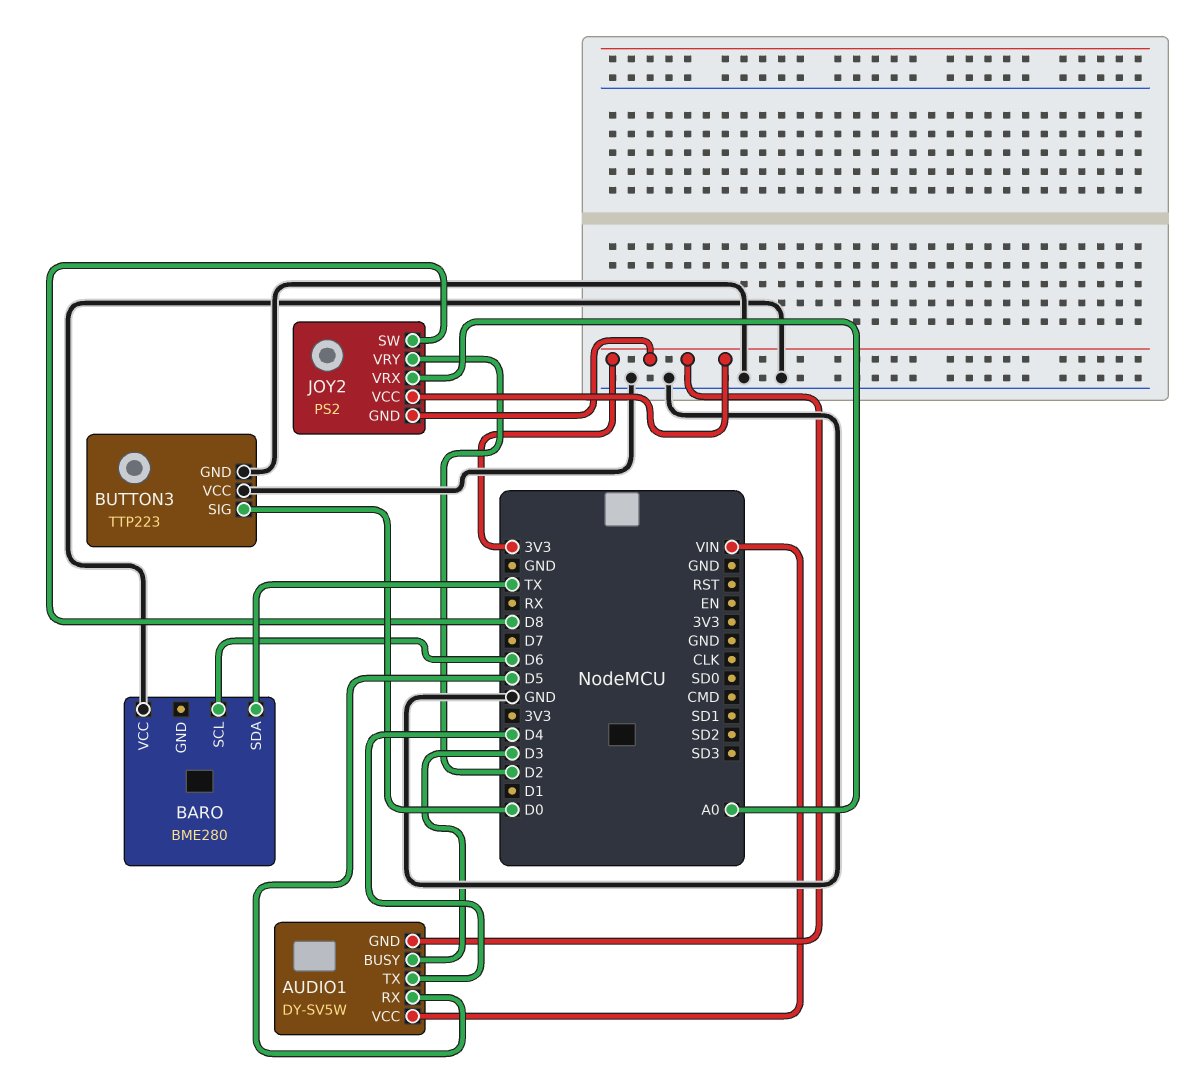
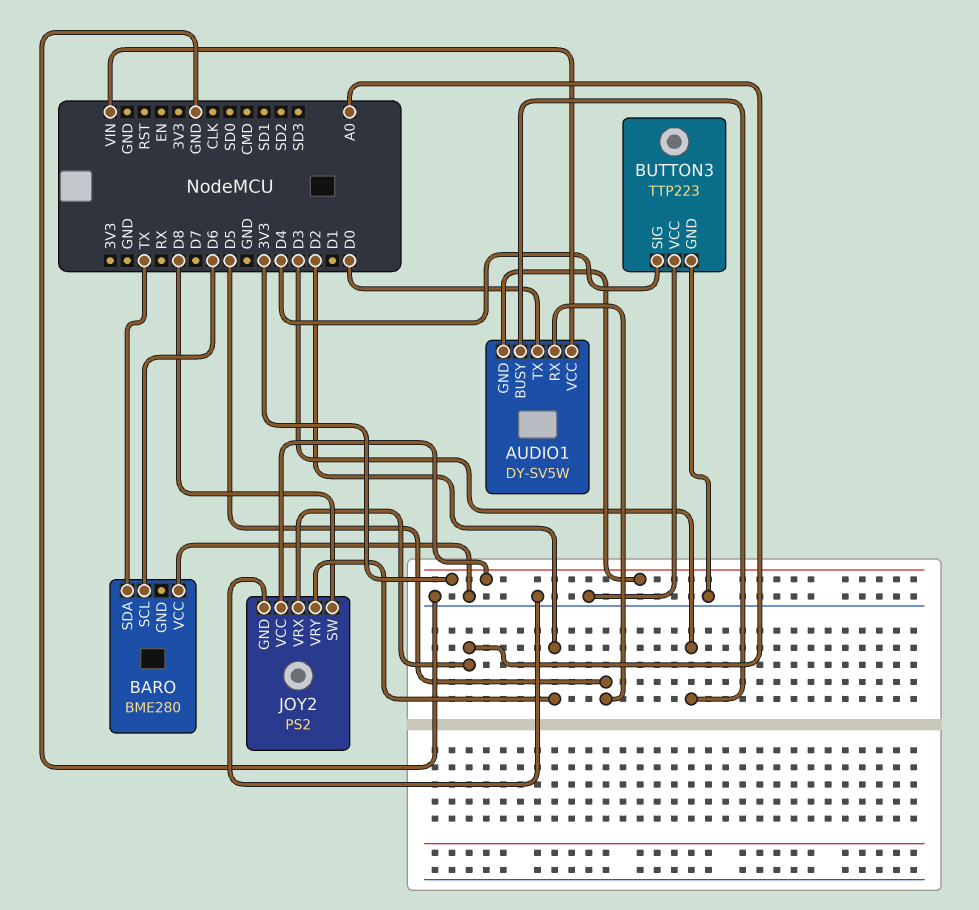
AUDIO1 pin TX: D4 -> D0
BUTTON3 pin SIG: D0 -> D4
JOY2 pin GND: 3V3 -> GND

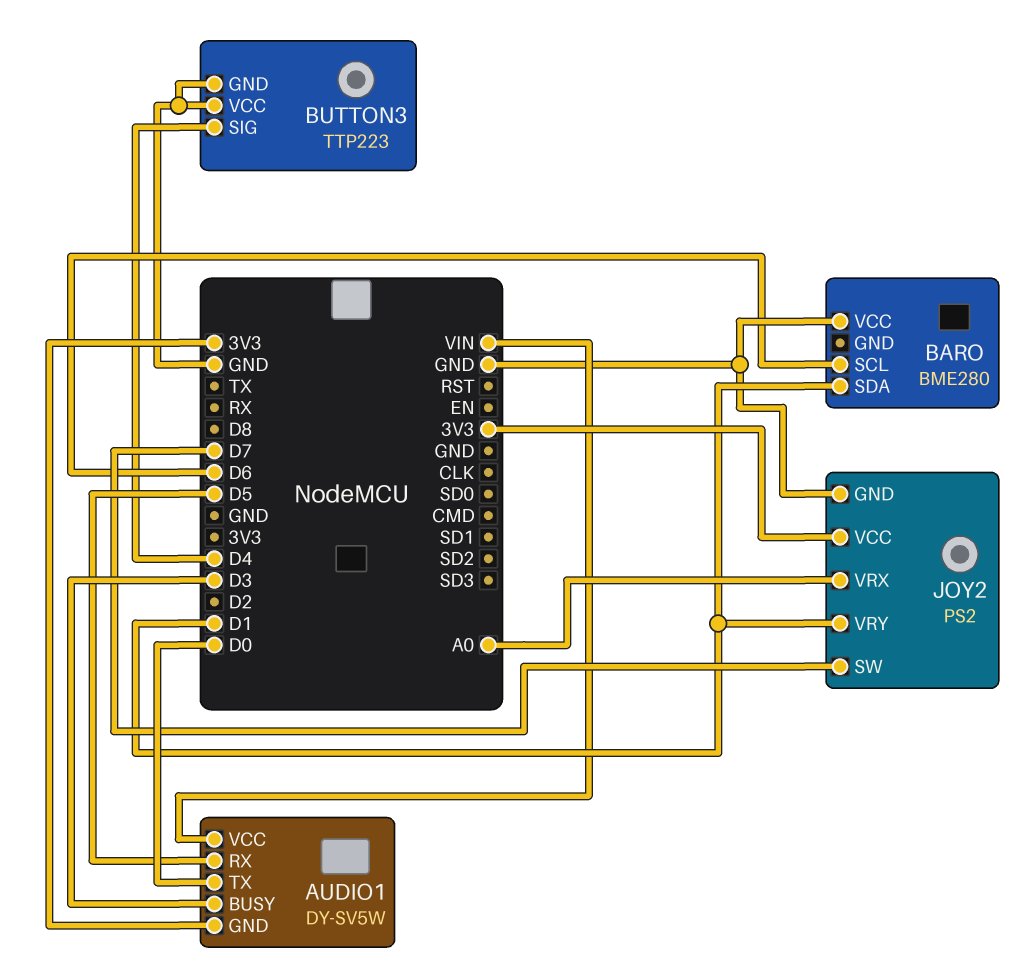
BARO pin SDA: TX -> D1
JOY2 pin SW: D8 -> D7
JOY2 pin VRY: D2 -> D1

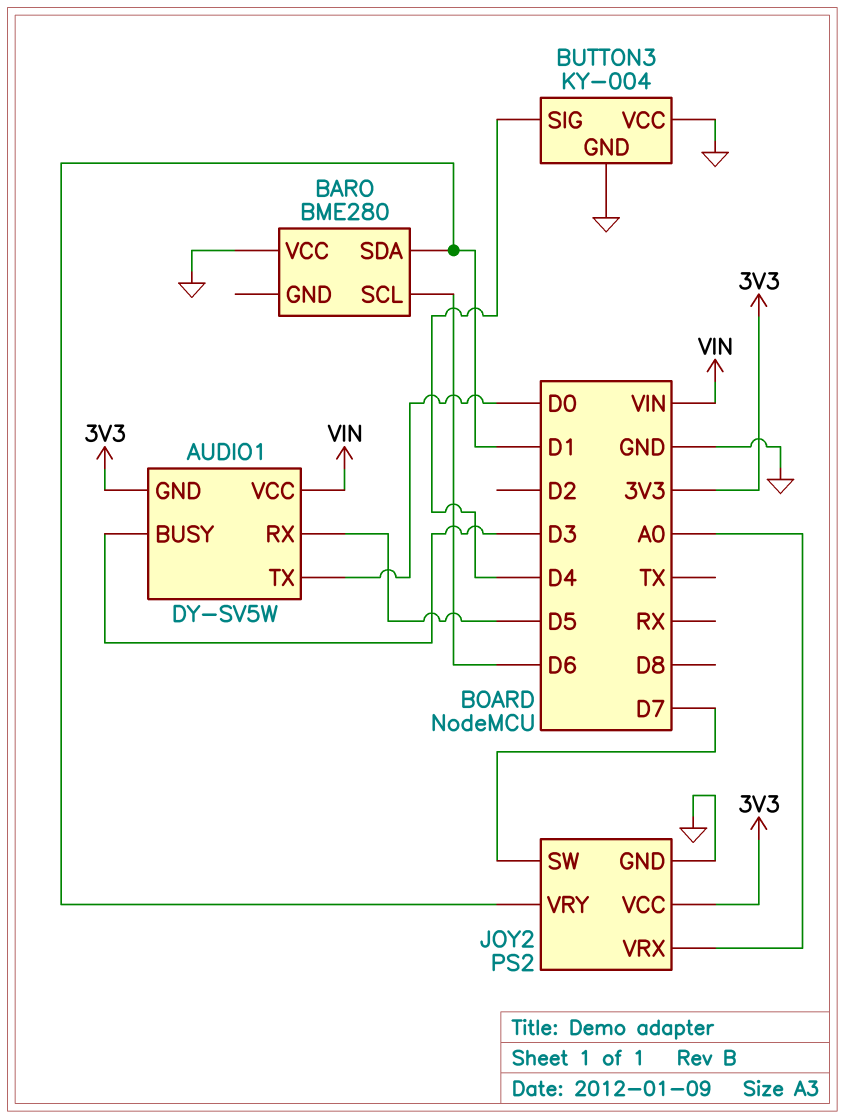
BUTTON3: TTP223 -> KY-004

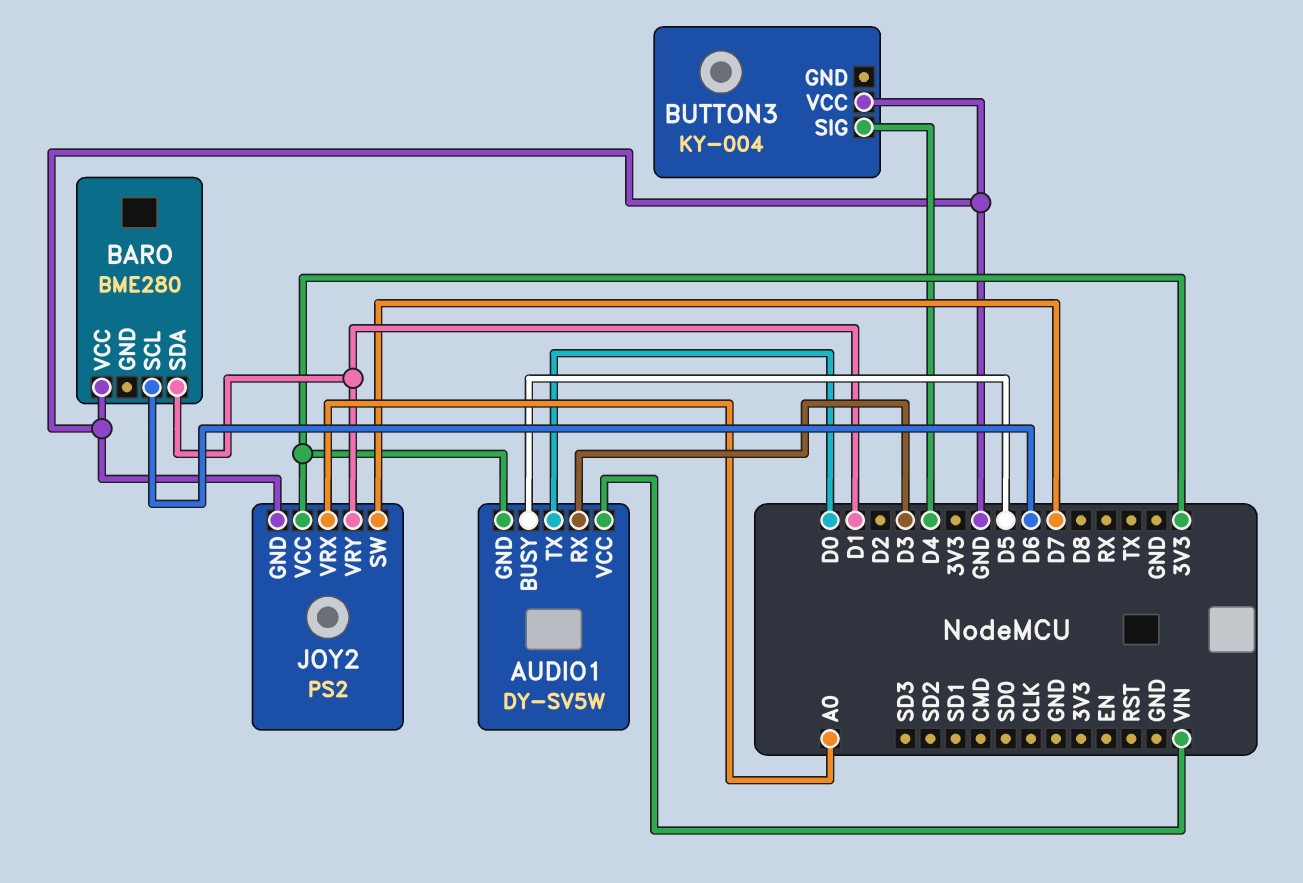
AUDIO1 pin BUSY: D3 -> D5
AUDIO1 pin RX: D5 -> D3
BUTTON3 pin GND: GND -> none

